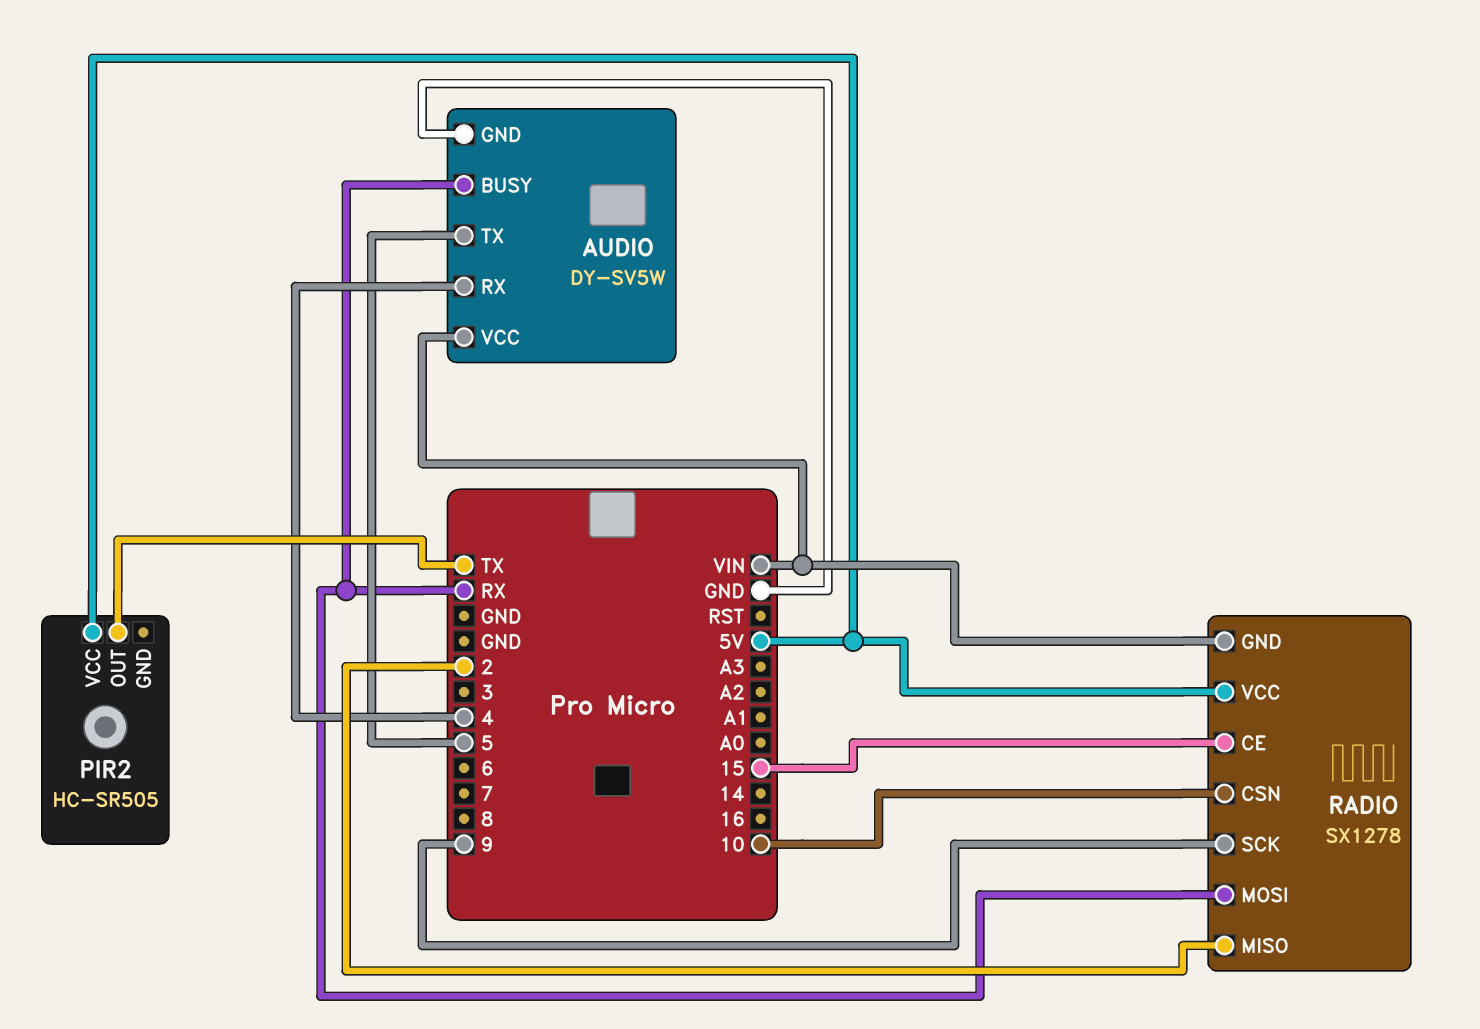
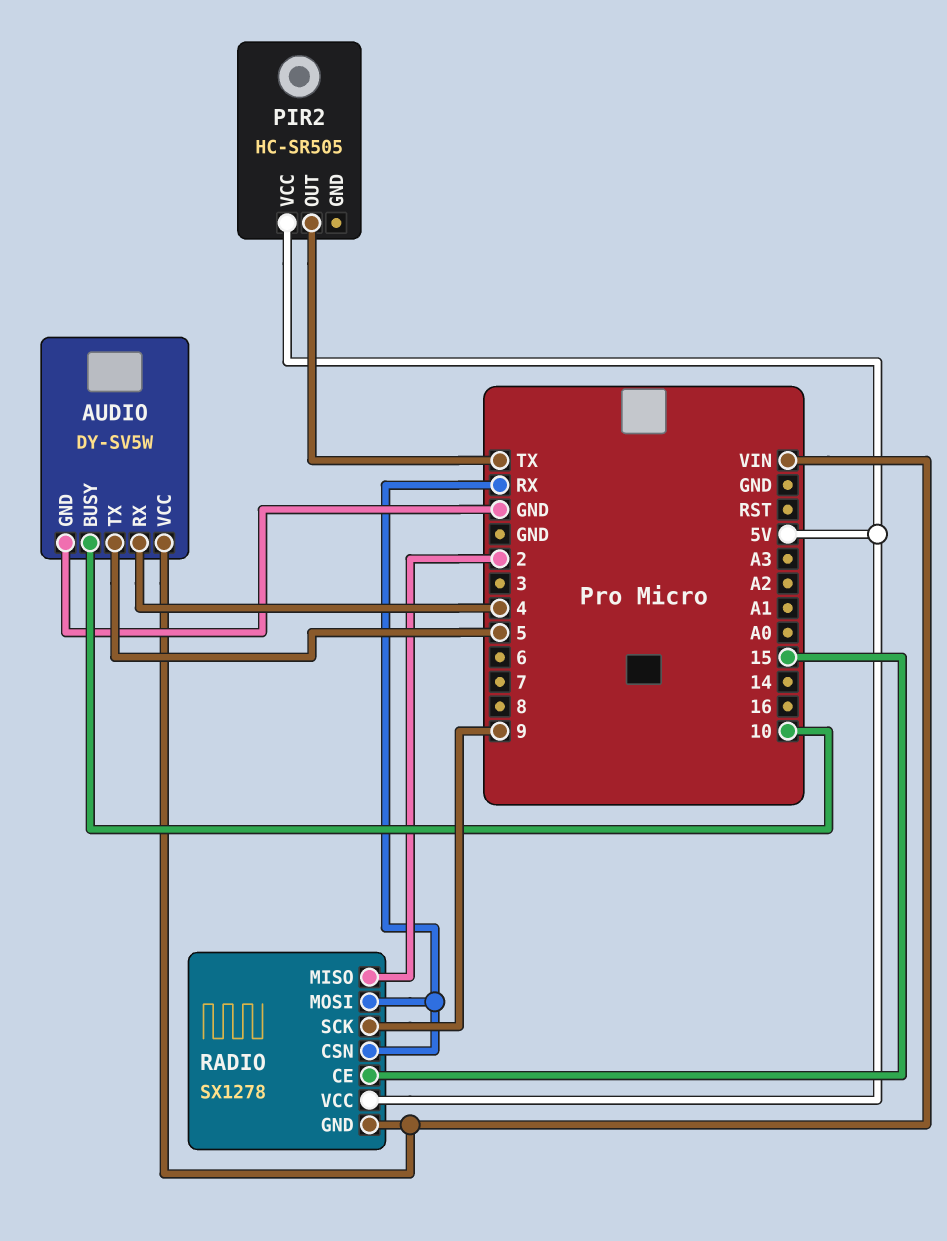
AUDIO pin BUSY: RX -> 10
RADIO pin CSN: 10 -> RX

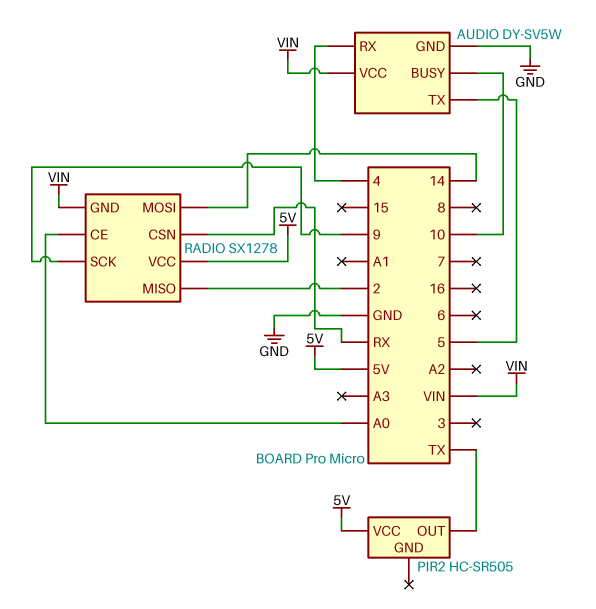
RADIO pin CE: 15 -> A0
RADIO pin MOSI: RX -> 14

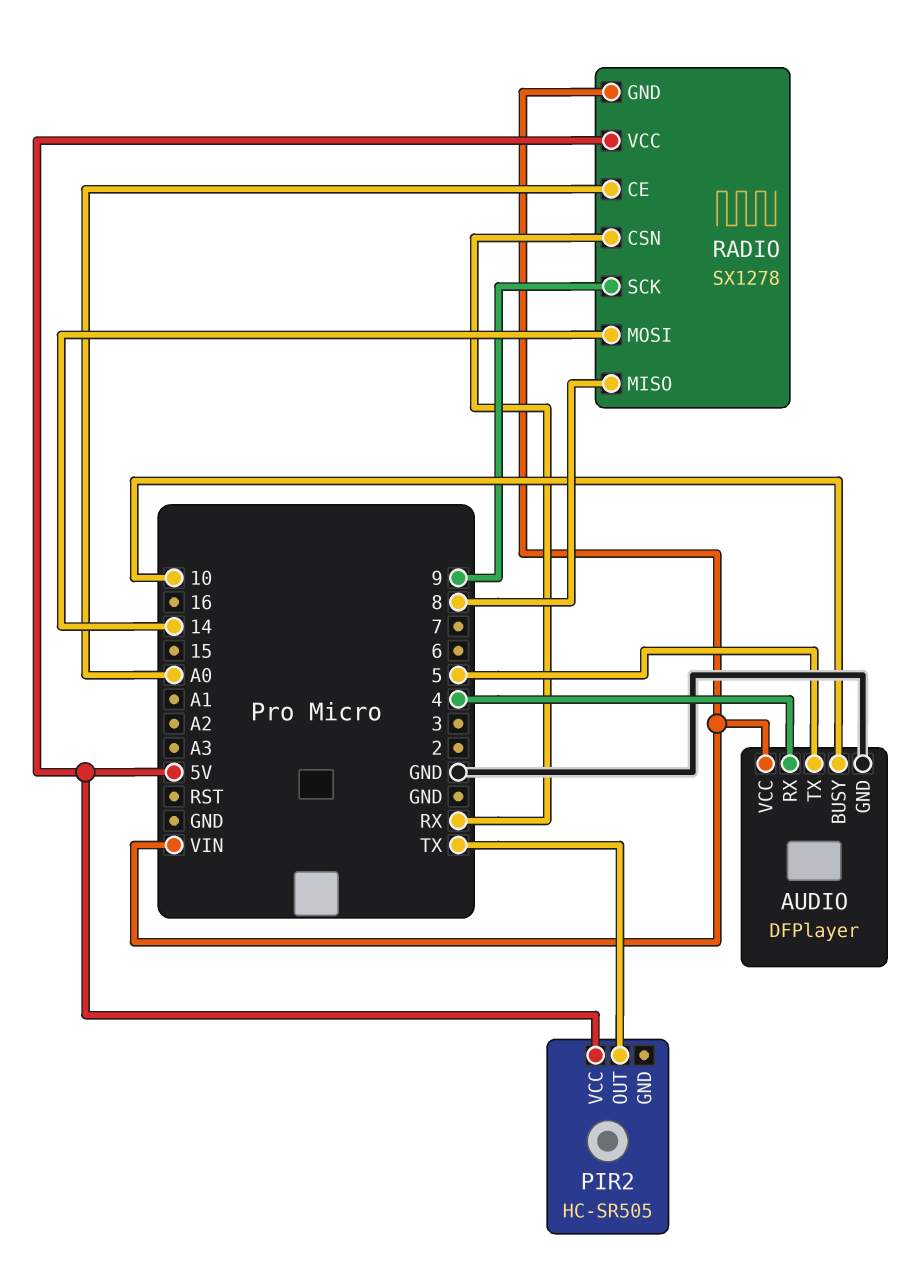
AUDIO: DY-SV5W -> DFPlayer
RADIO pin MISO: 2 -> 8

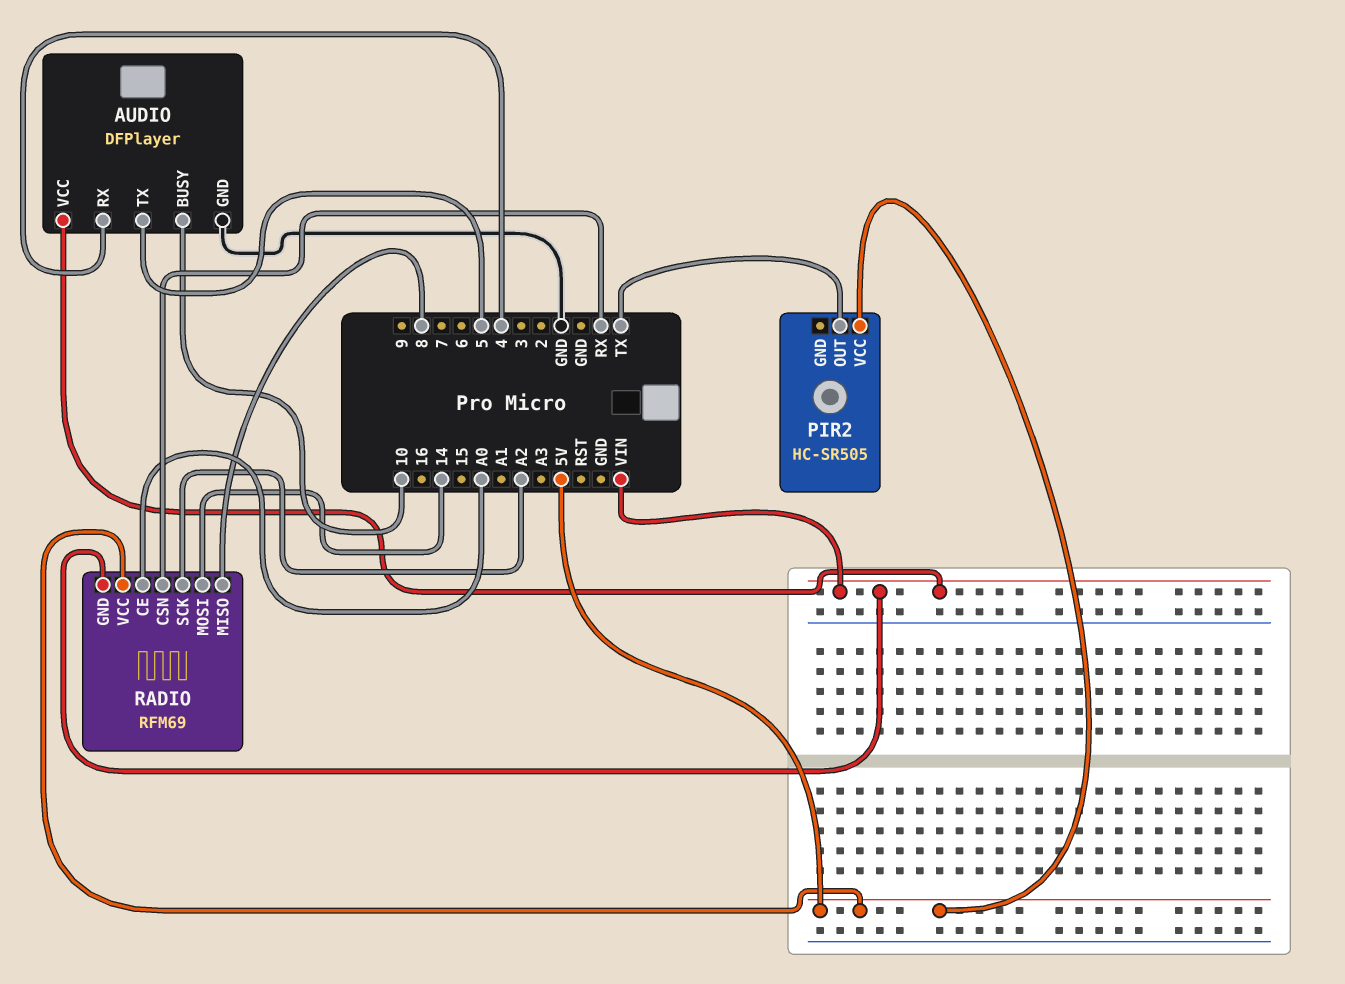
RADIO: SX1278 -> RFM69
RADIO pin SCK: 9 -> A2

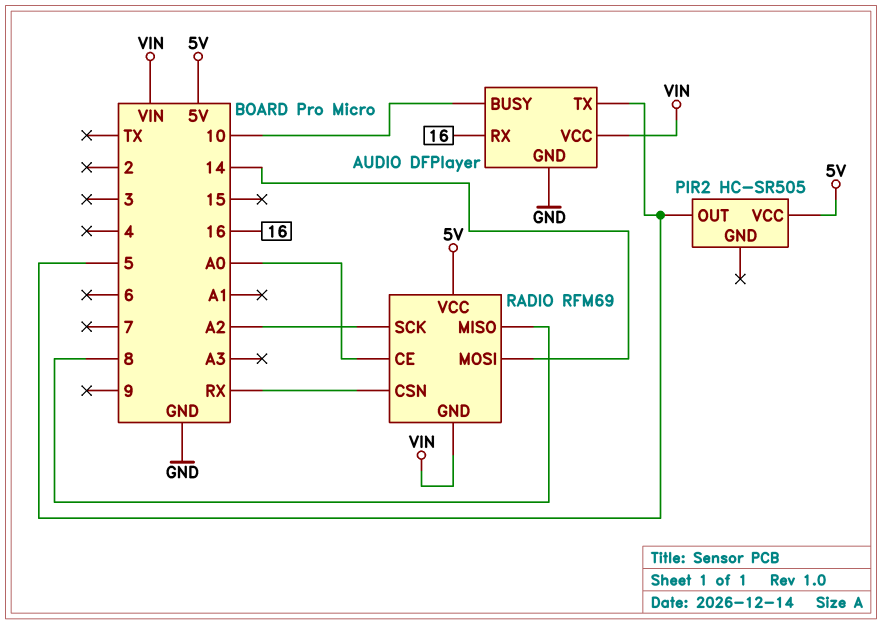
AUDIO pin RX: 4 -> 16
PIR2 pin OUT: TX -> 5

